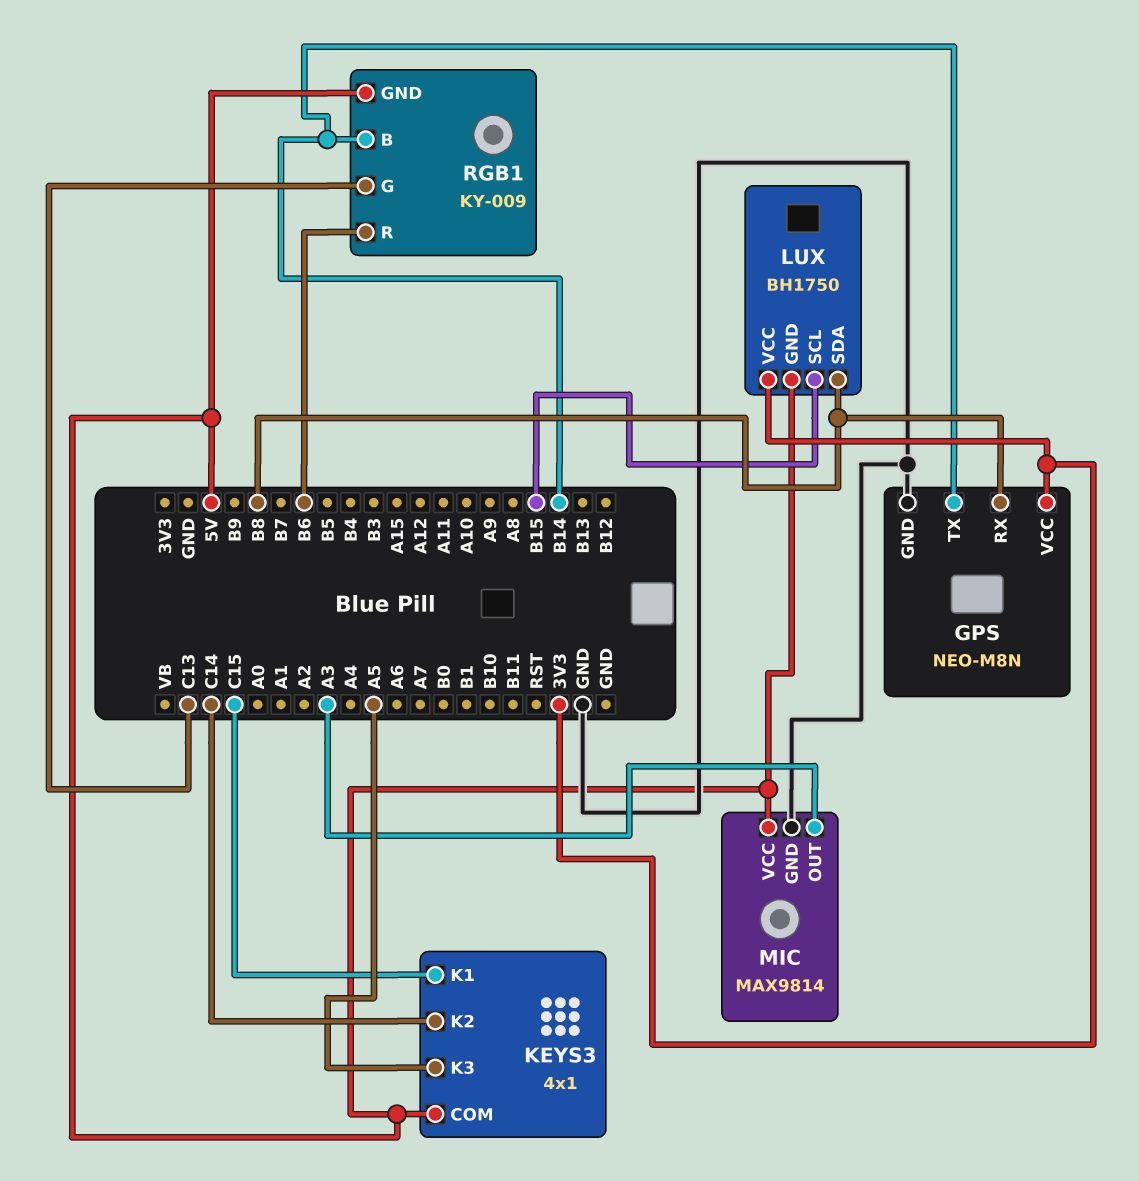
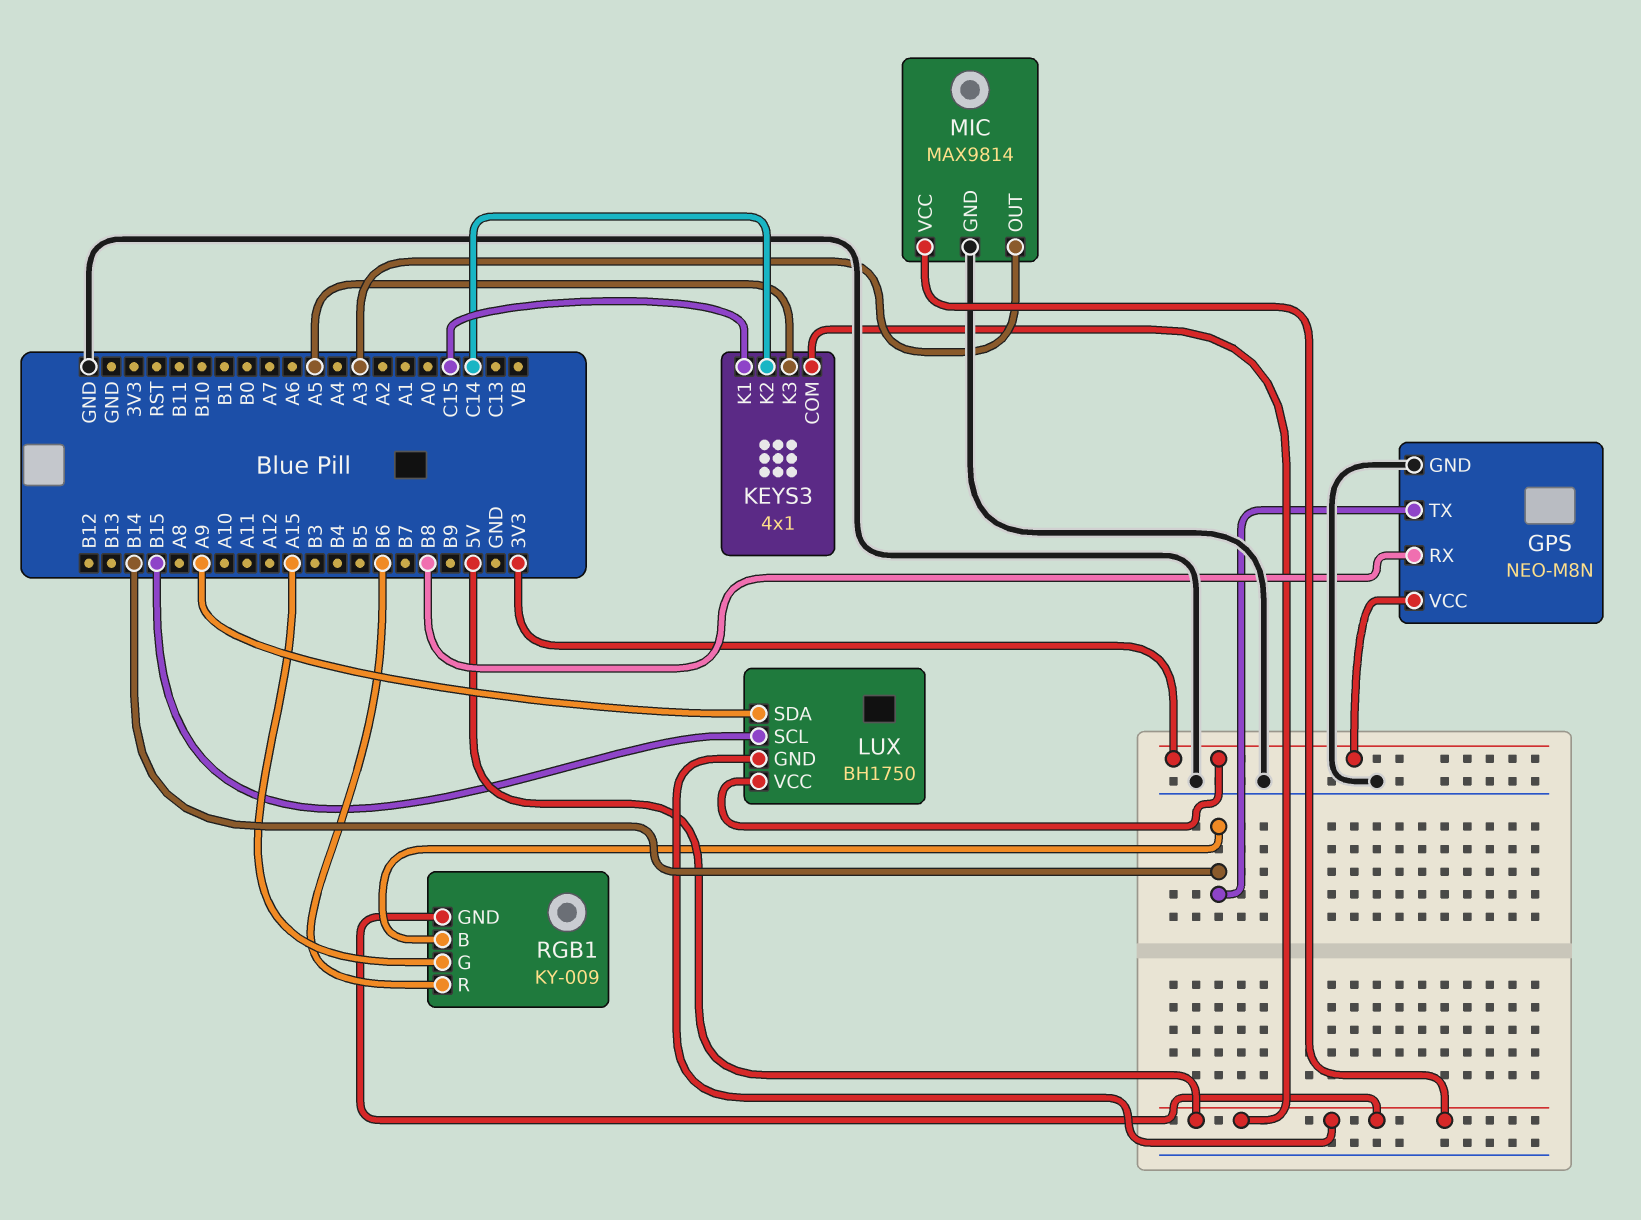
LUX pin SDA: B8 -> A9
RGB1 pin G: C13 -> A15

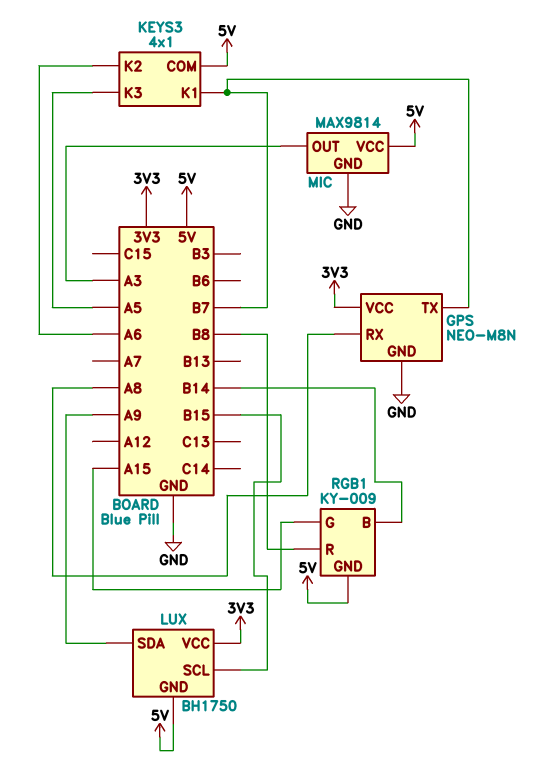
GPS pin RX: B8 -> A8
GPS pin TX: B14 -> B7
KEYS3 pin K1: C15 -> B7
KEYS3 pin K2: C14 -> A6
RGB1 pin R: B6 -> B8

